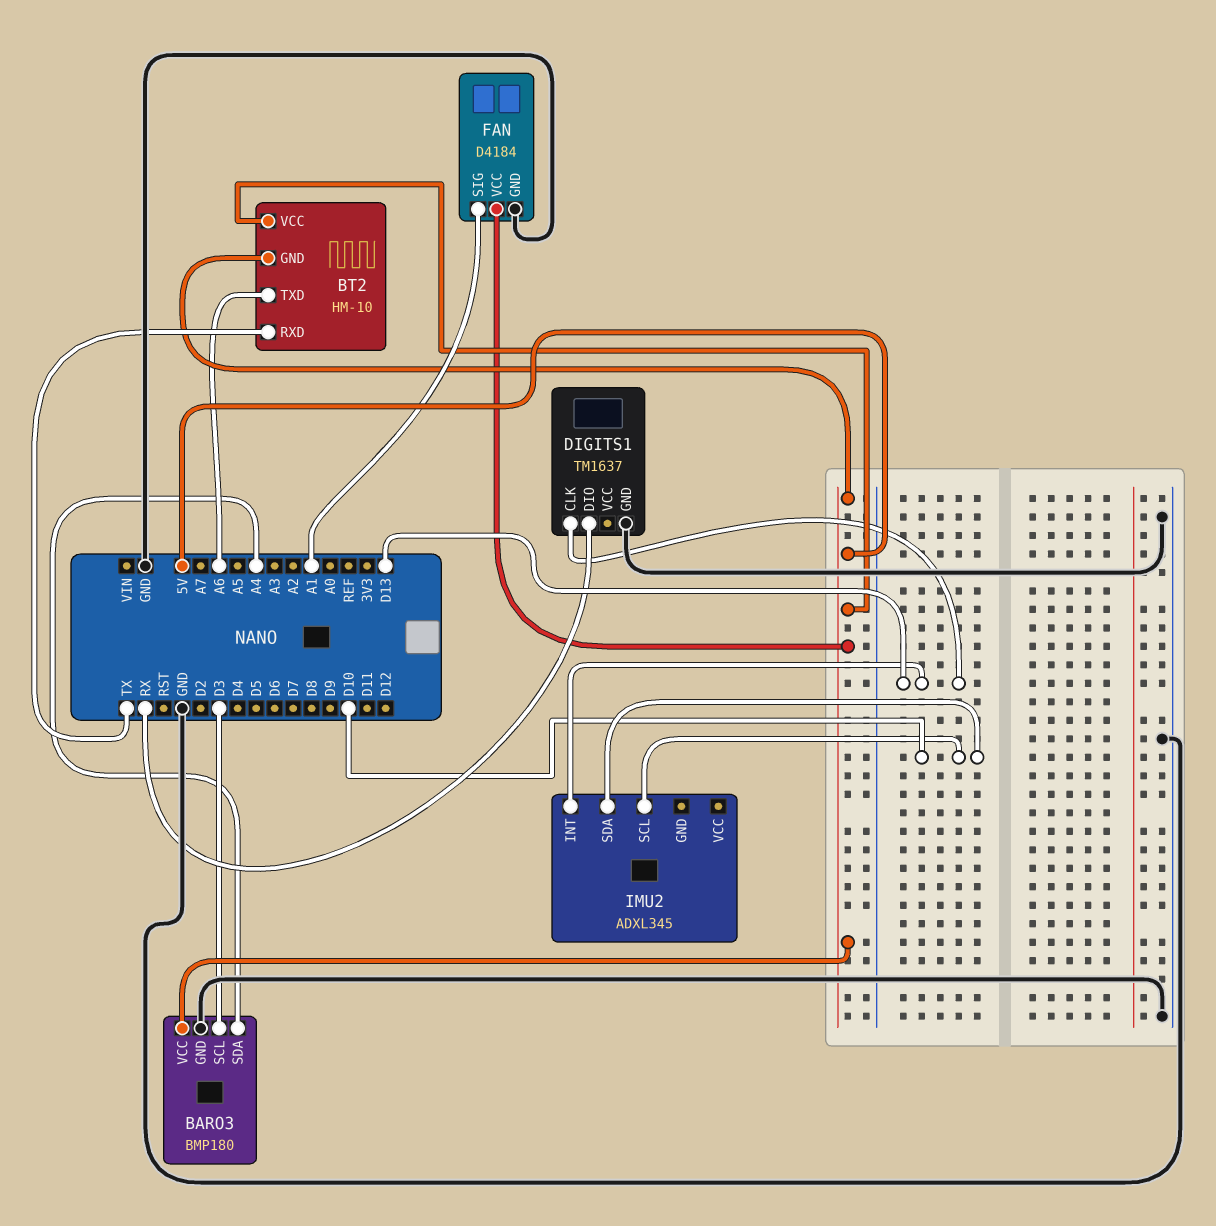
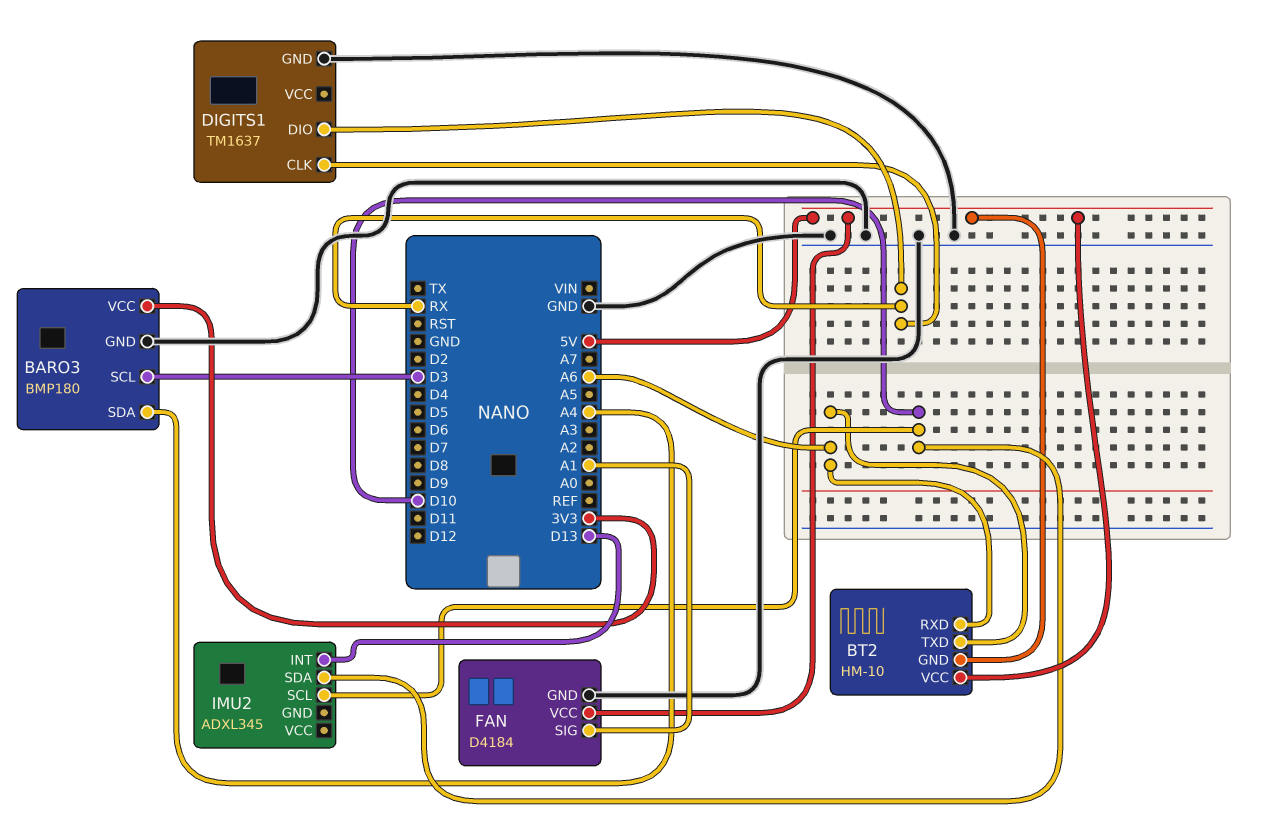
BARO3 pin VCC: 5V -> 3V3
BT2 pin RXD: TX -> A6
DIGITS1 pin CLK: D13 -> RX

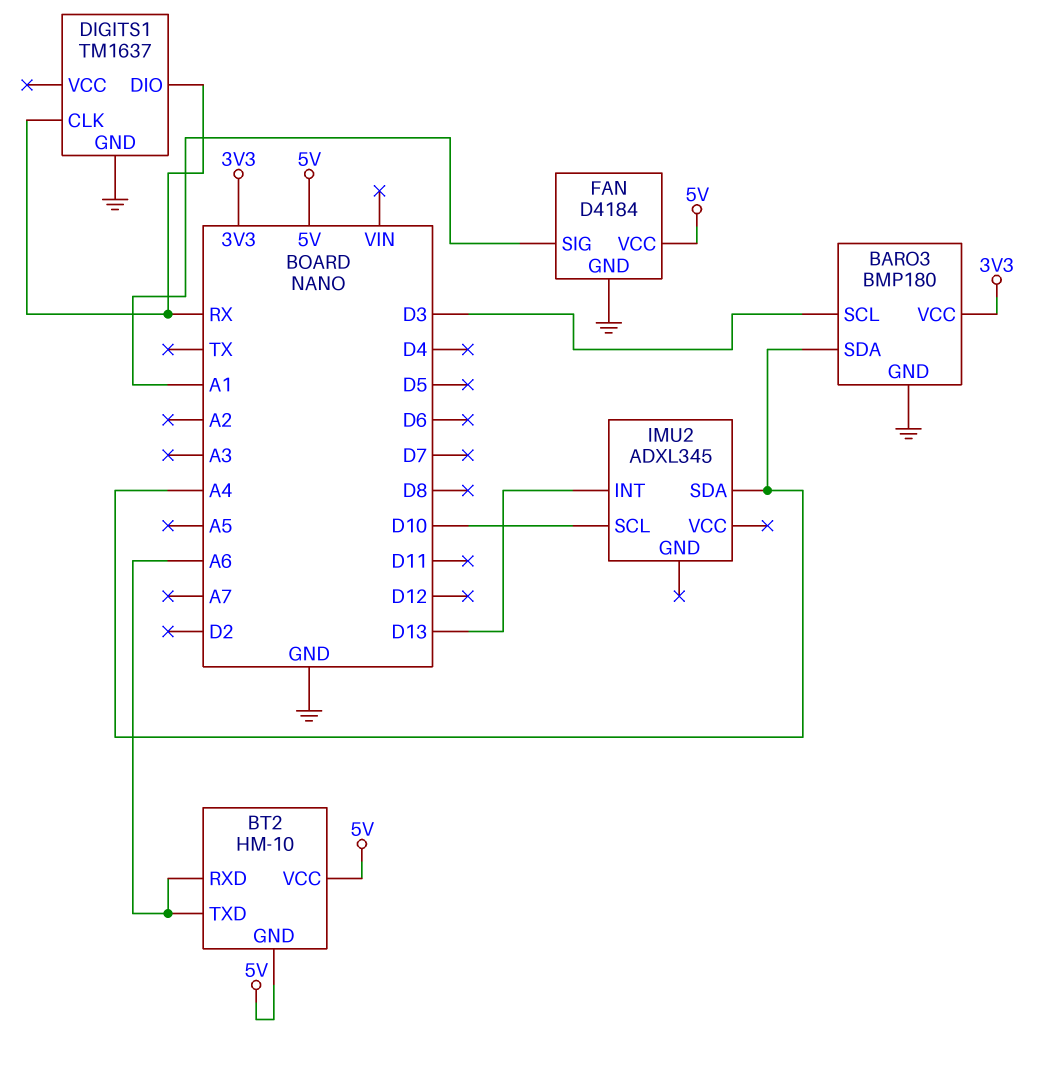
IMU2 pin SDA: D10 -> A4

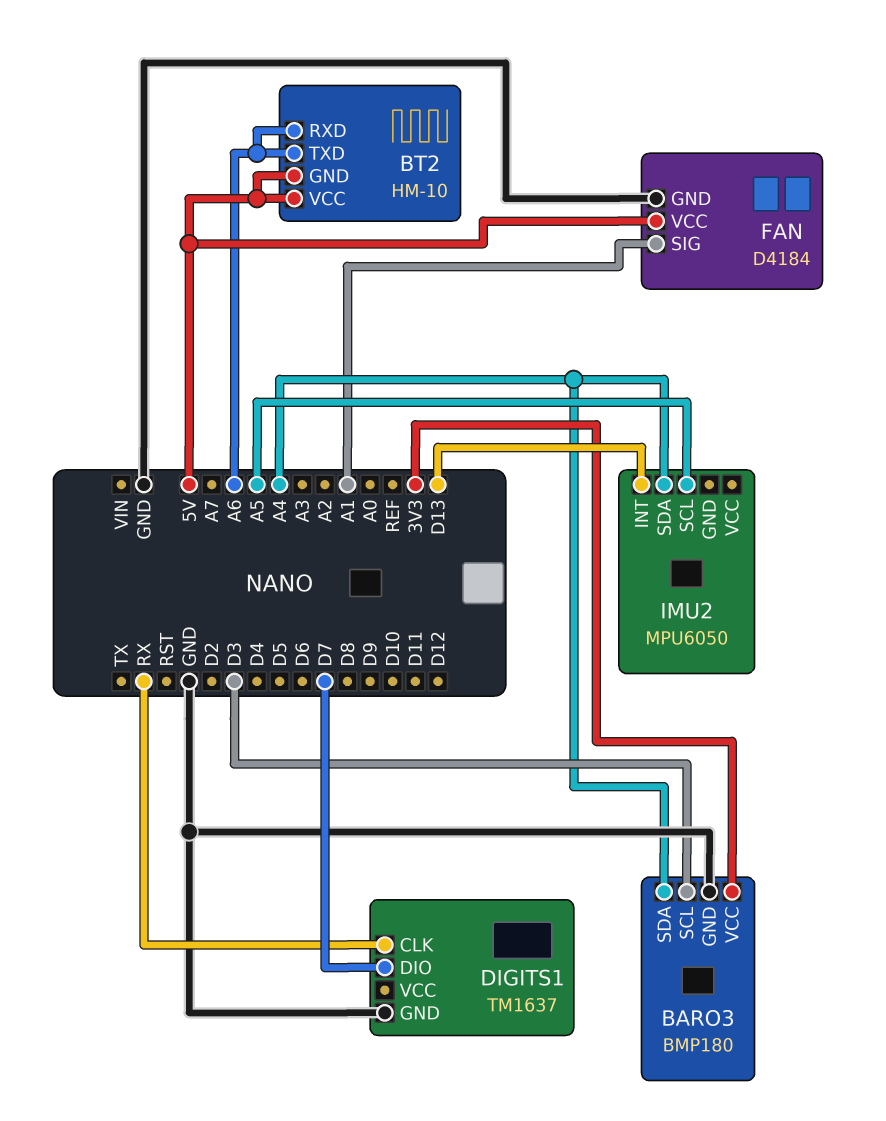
DIGITS1 pin DIO: RX -> D7
IMU2: ADXL345 -> MPU6050
IMU2 pin SCL: D10 -> A5

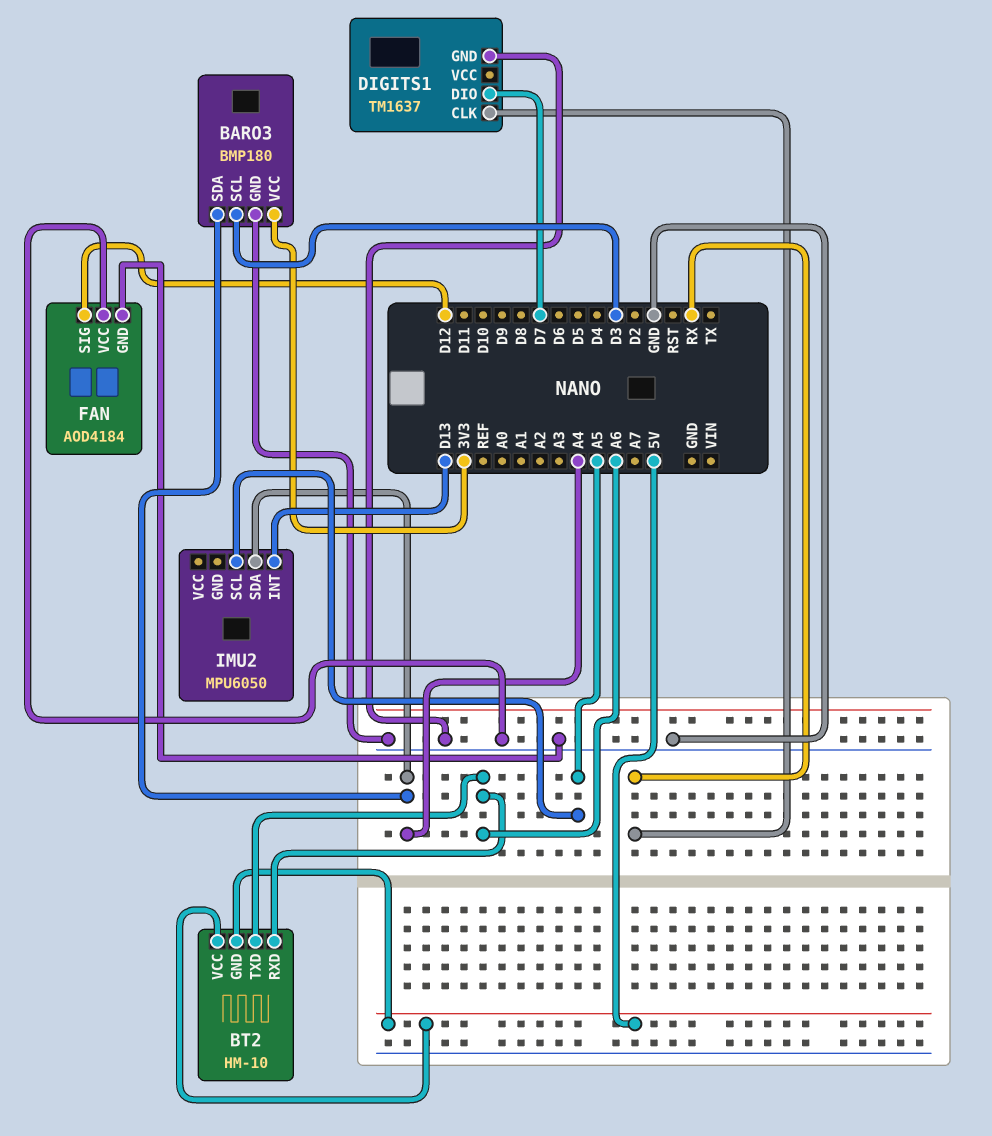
FAN: D4184 -> AOD4184
FAN pin SIG: A1 -> D12
FAN pin VCC: 5V -> GND

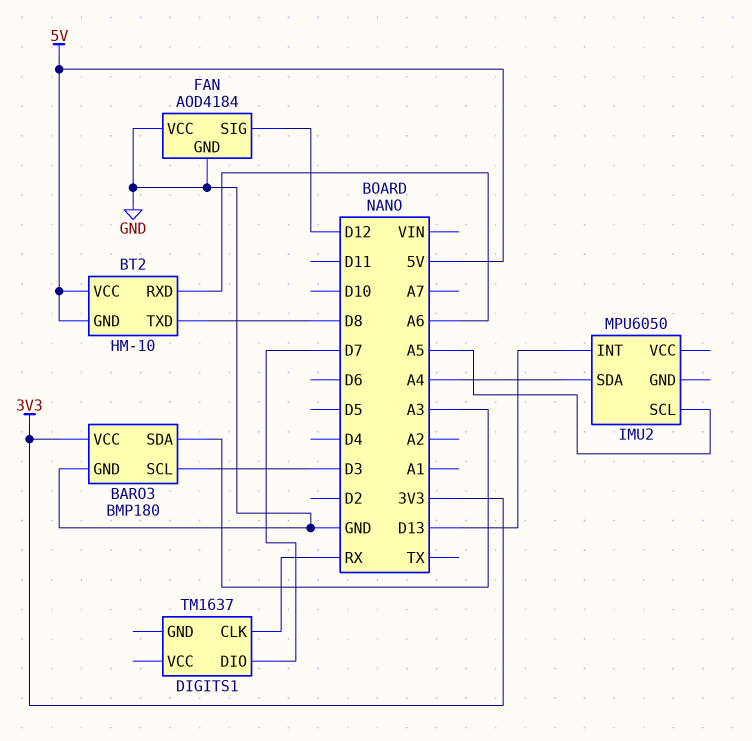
BARO3 pin SDA: A4 -> A3
BT2 pin TXD: A6 -> D8
DIGITS1 pin GND: GND -> none

